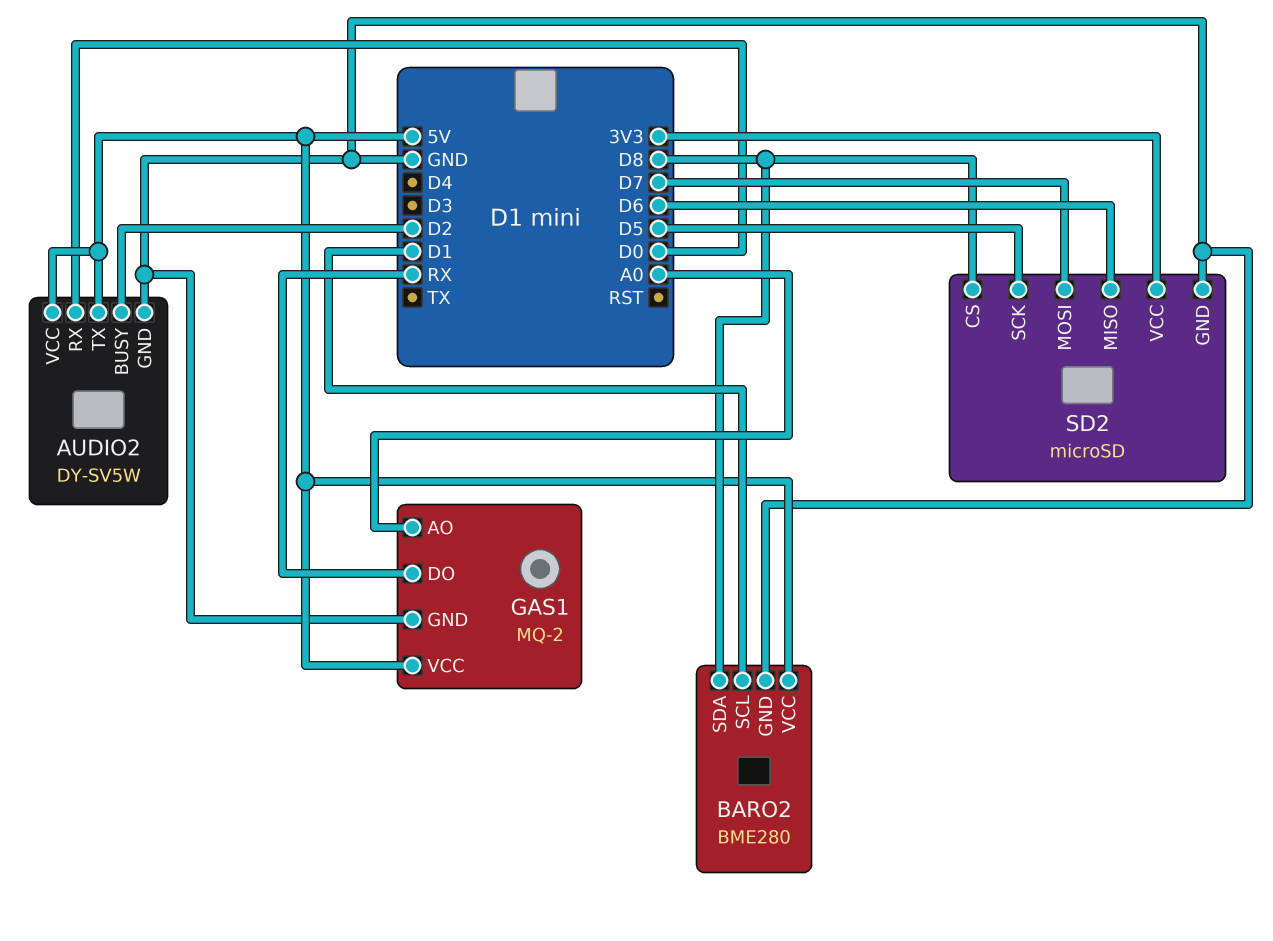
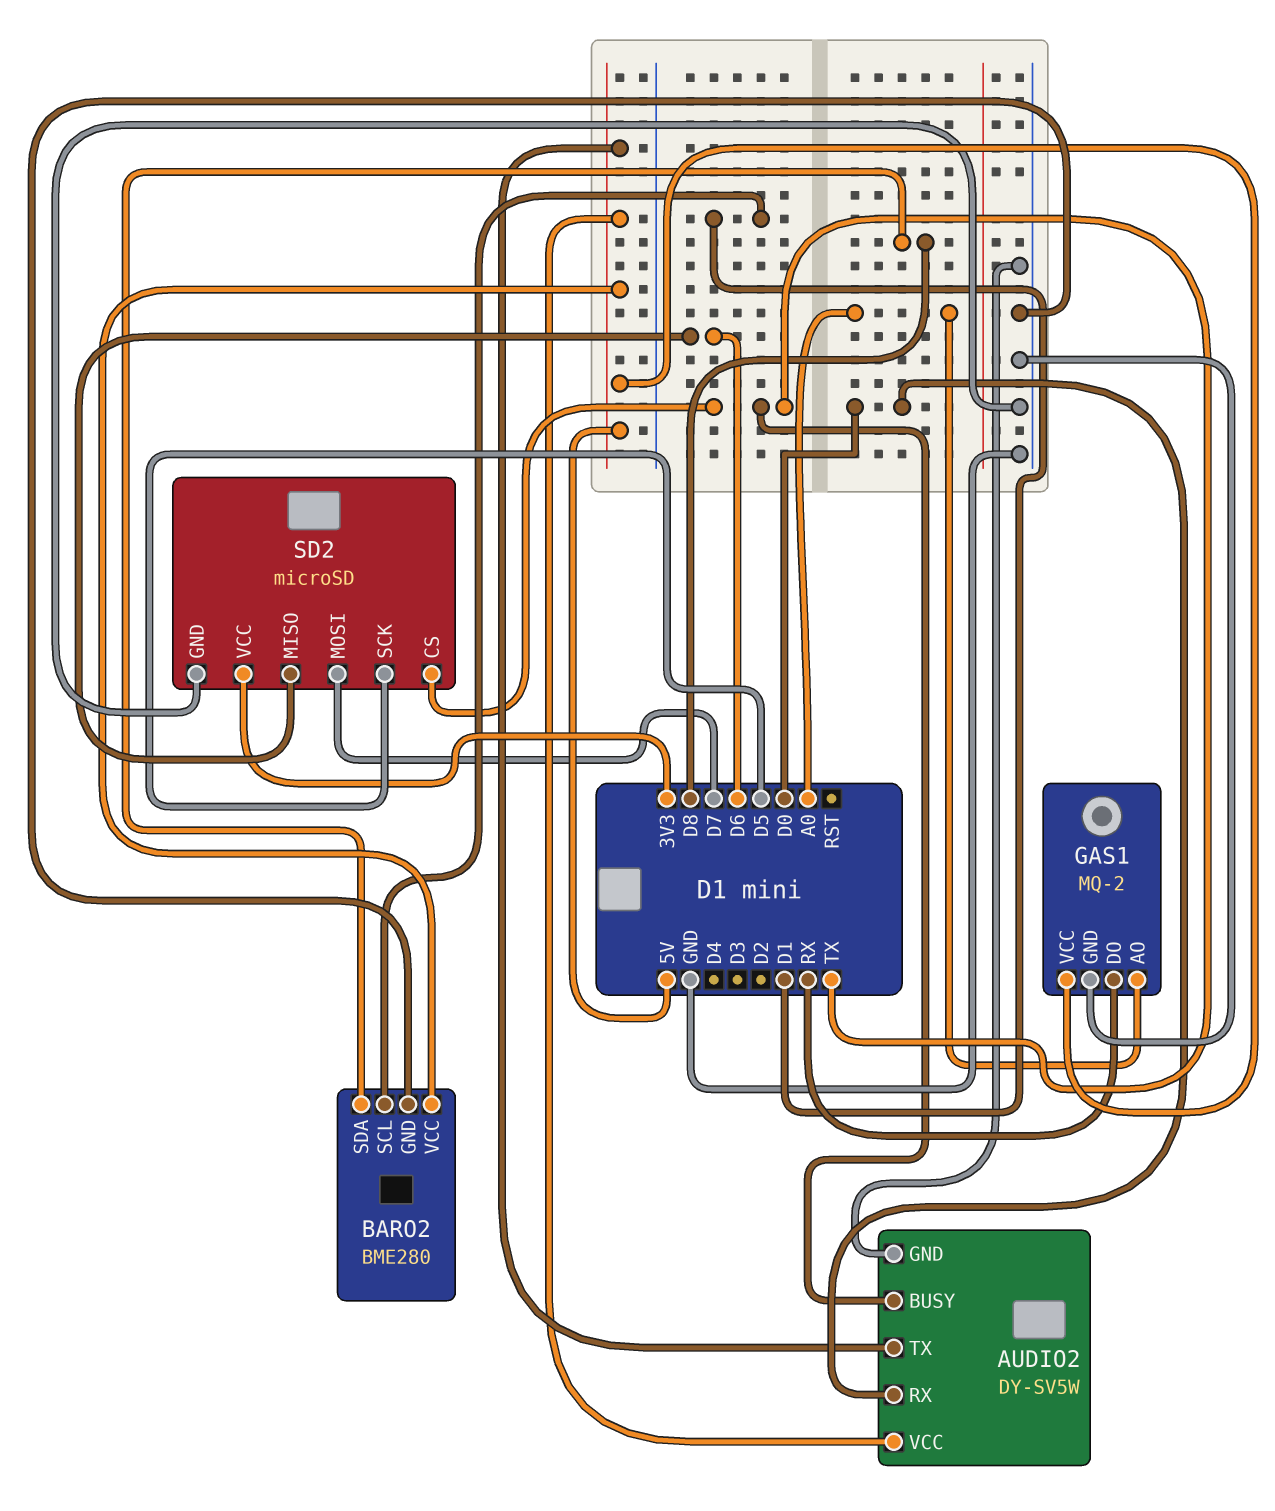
AUDIO2 pin BUSY: D2 -> TX
SD2 pin CS: D8 -> TX

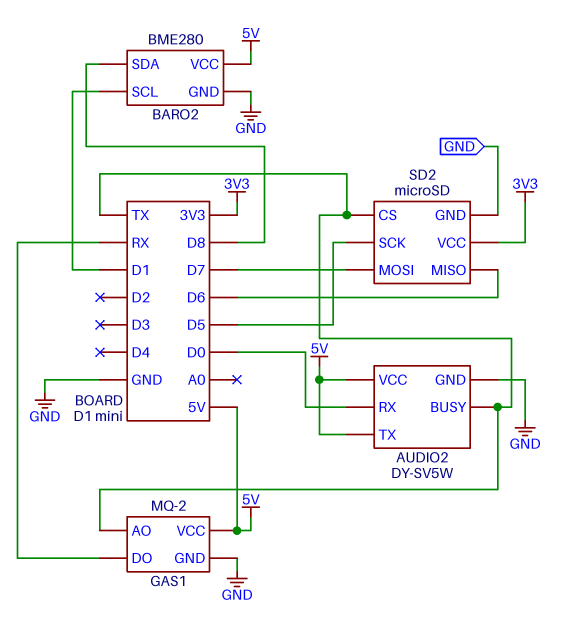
GAS1 pin AO: A0 -> TX

